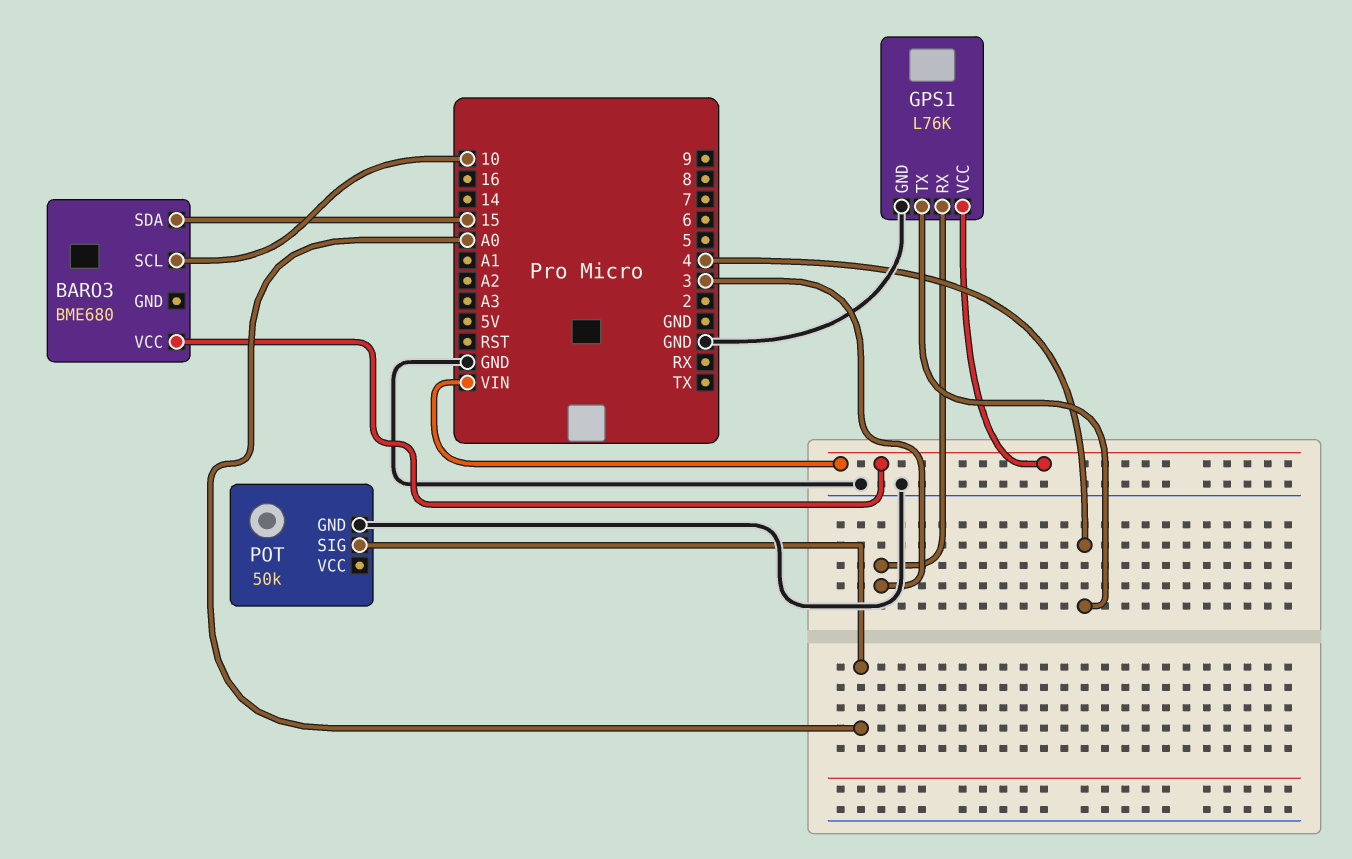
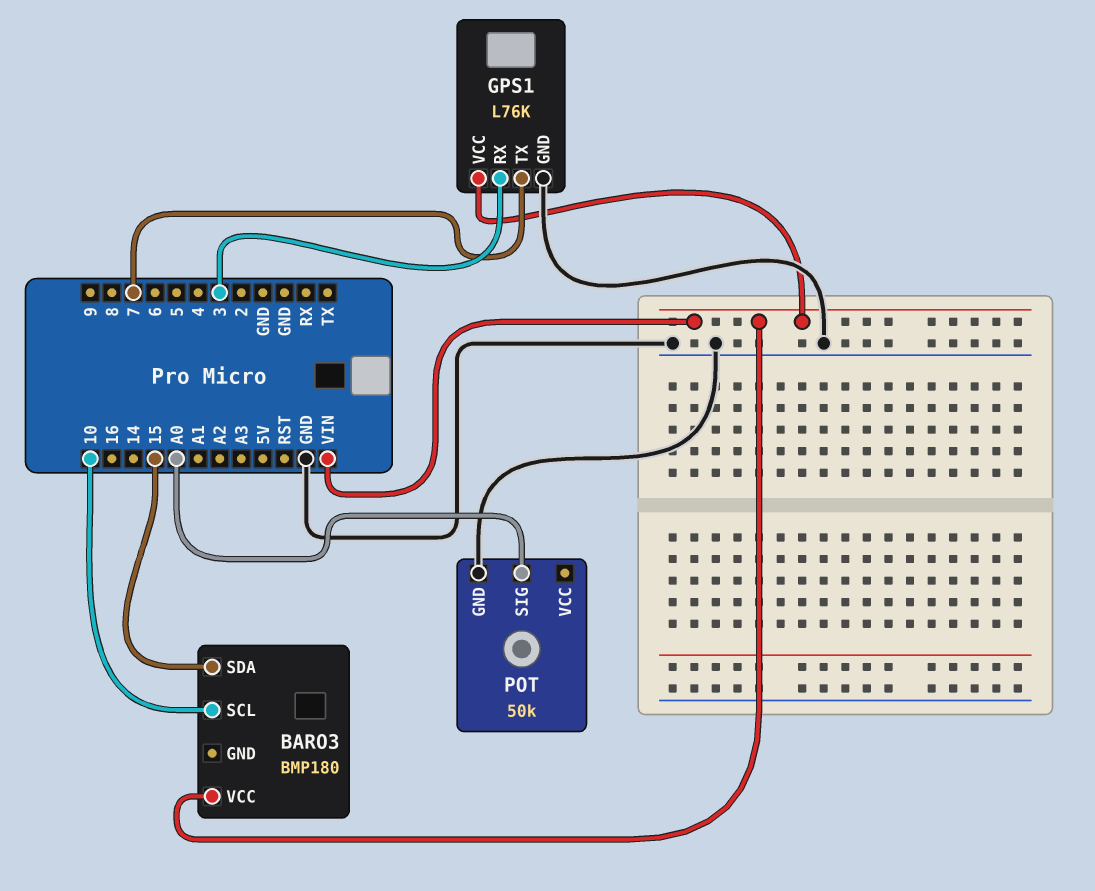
BARO3: BME680 -> BMP180
GPS1 pin TX: 4 -> 7

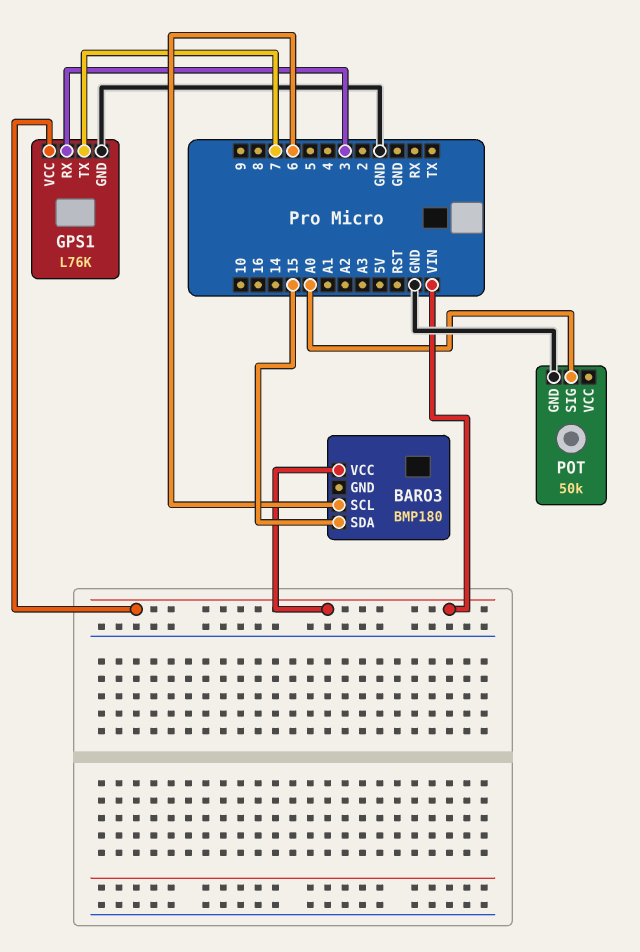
BARO3 pin SCL: 10 -> 6

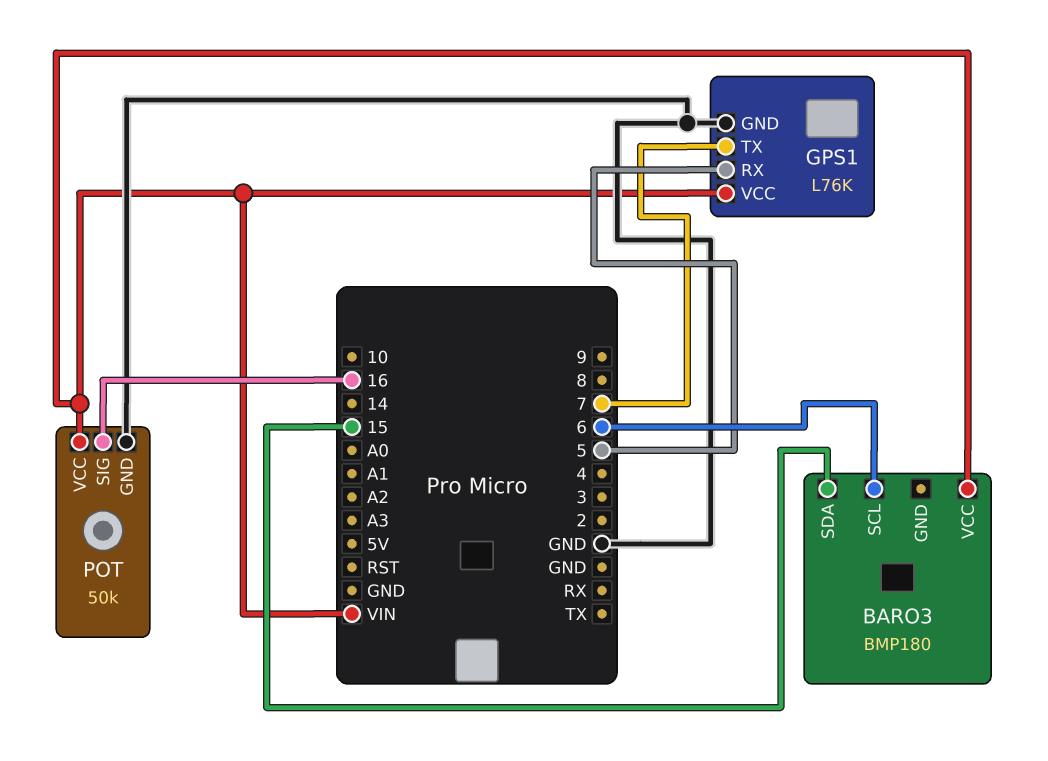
GPS1 pin RX: 3 -> 5
POT pin SIG: A0 -> 16
POT pin VCC: none -> VIN

